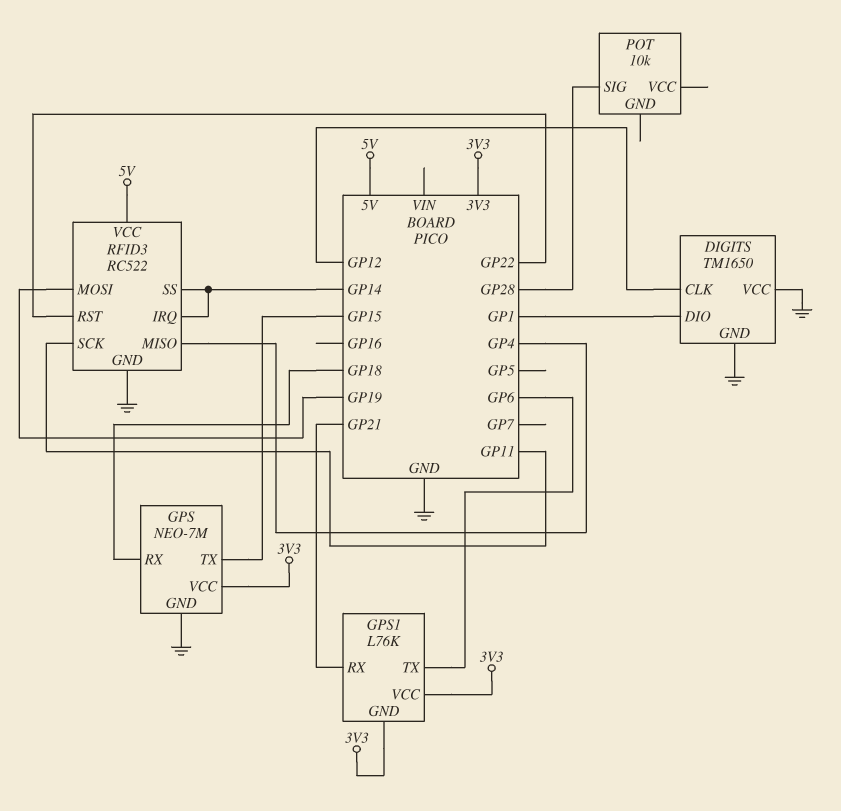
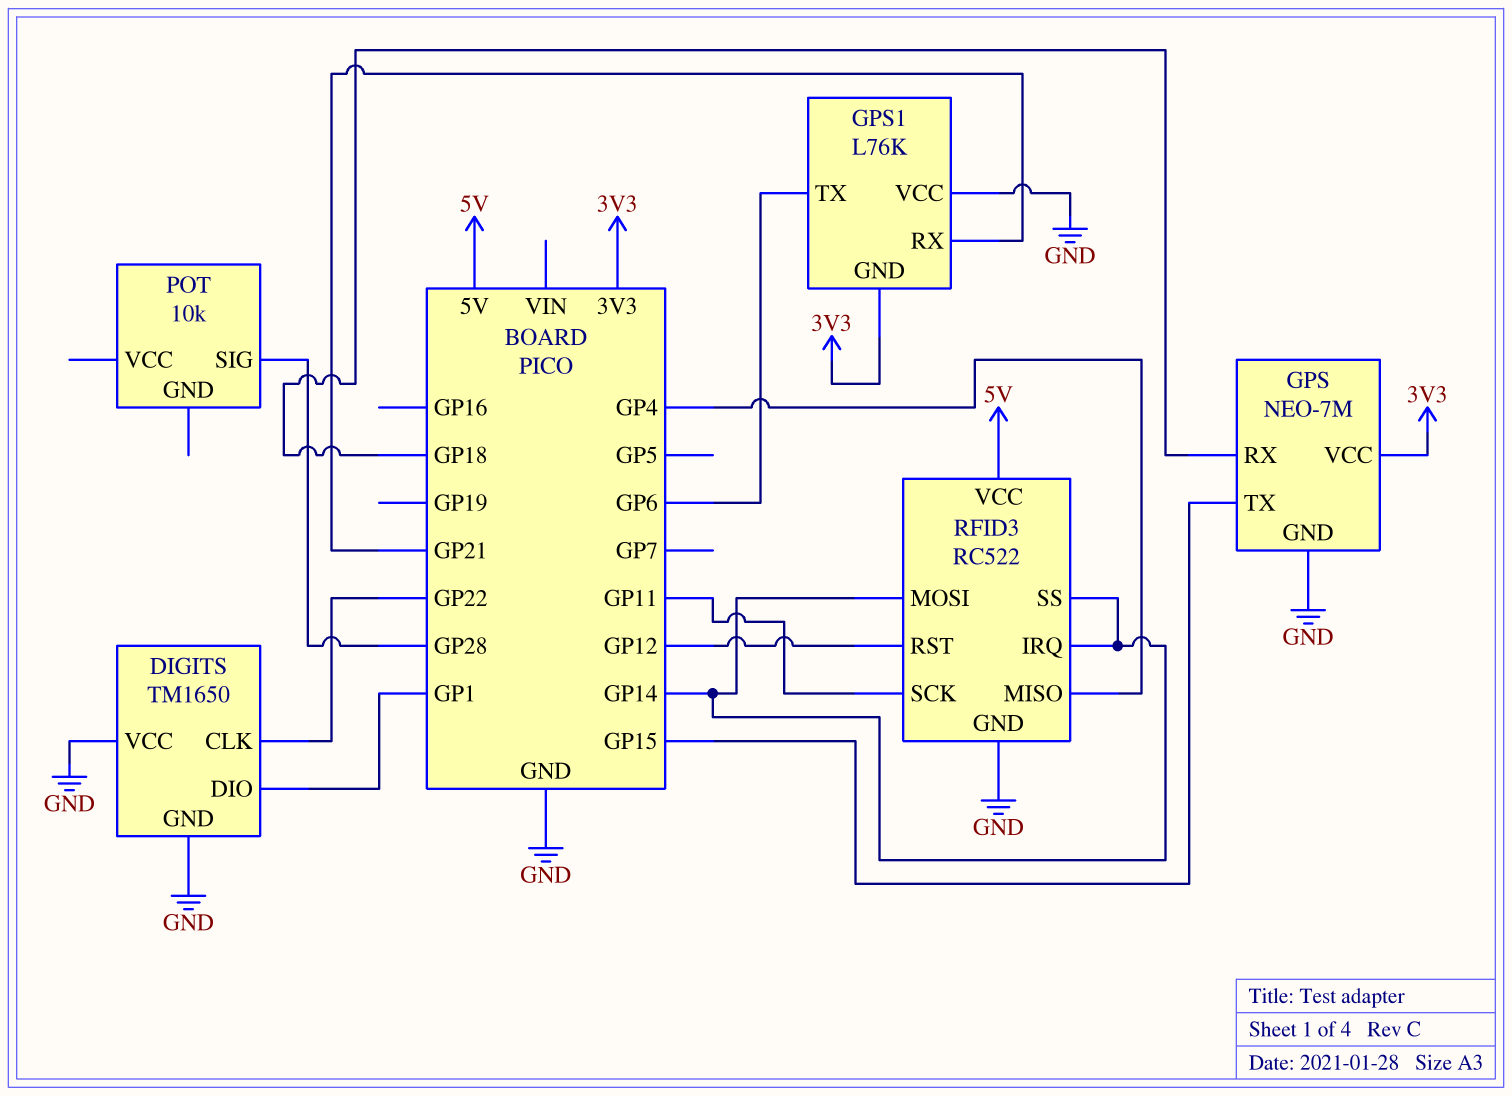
DIGITS pin CLK: GP12 -> GP22
GPS1 pin VCC: 3V3 -> GND
RFID3 pin MOSI: GP19 -> GP14
RFID3 pin RST: GP22 -> GP12

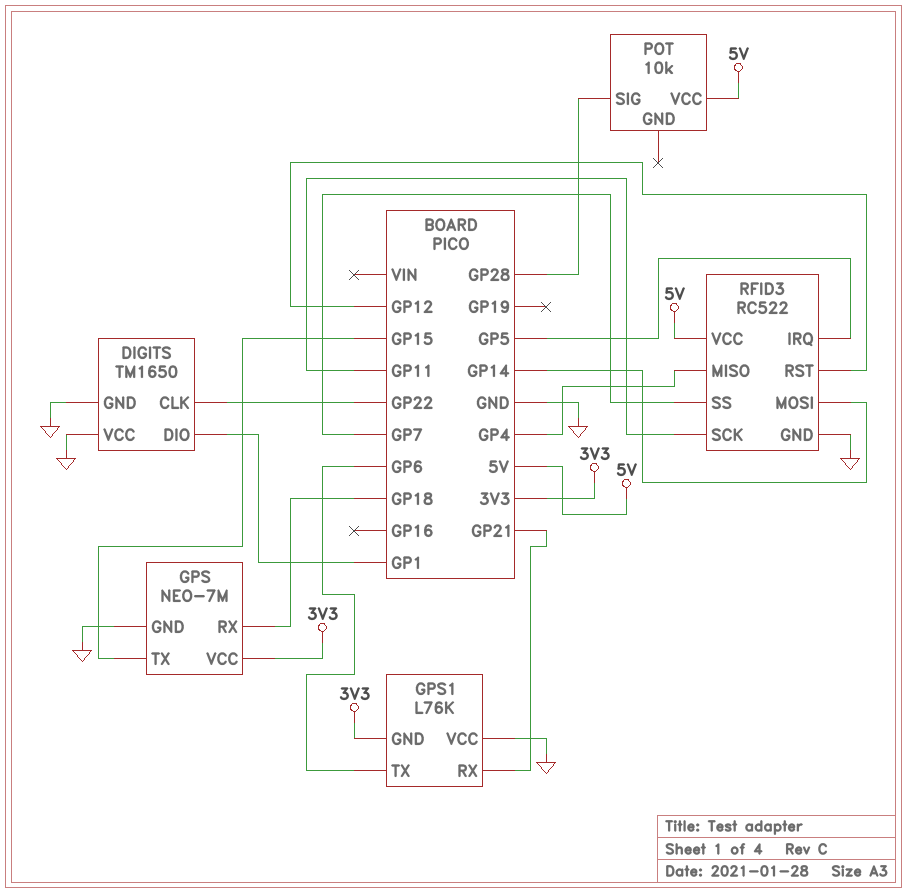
POT pin VCC: none -> 5V
RFID3 pin IRQ: GP14 -> GP5
RFID3 pin SS: GP14 -> GP7

